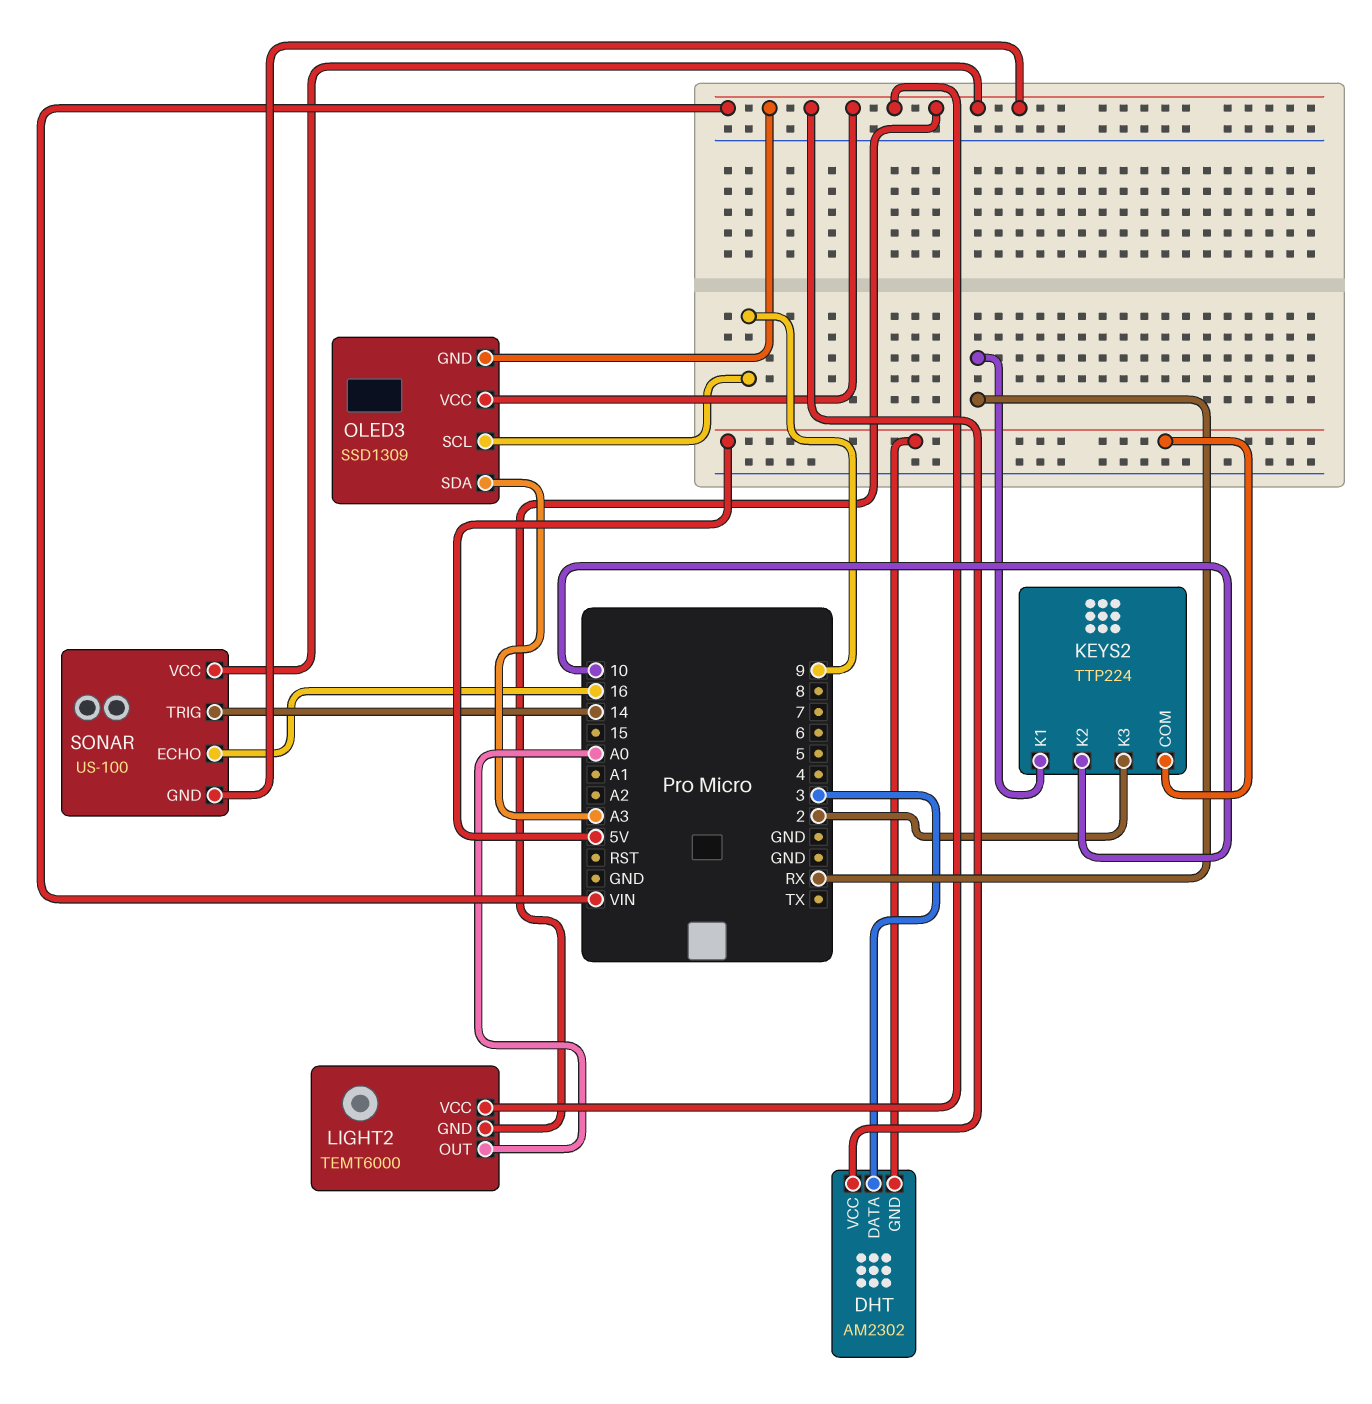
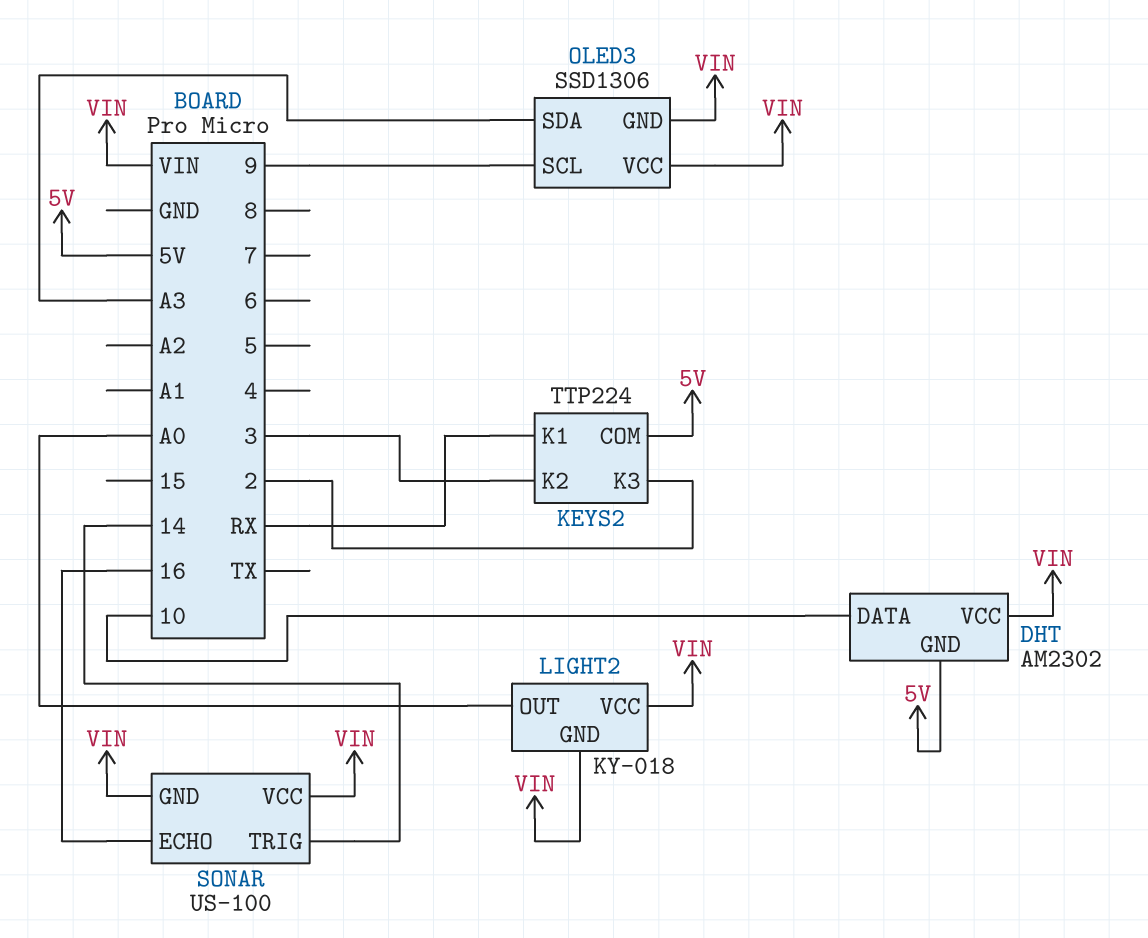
DHT pin DATA: 3 -> 10
KEYS2 pin K2: 10 -> 3
LIGHT2: TEMT6000 -> KY-018
OLED3: SSD1309 -> SSD1306

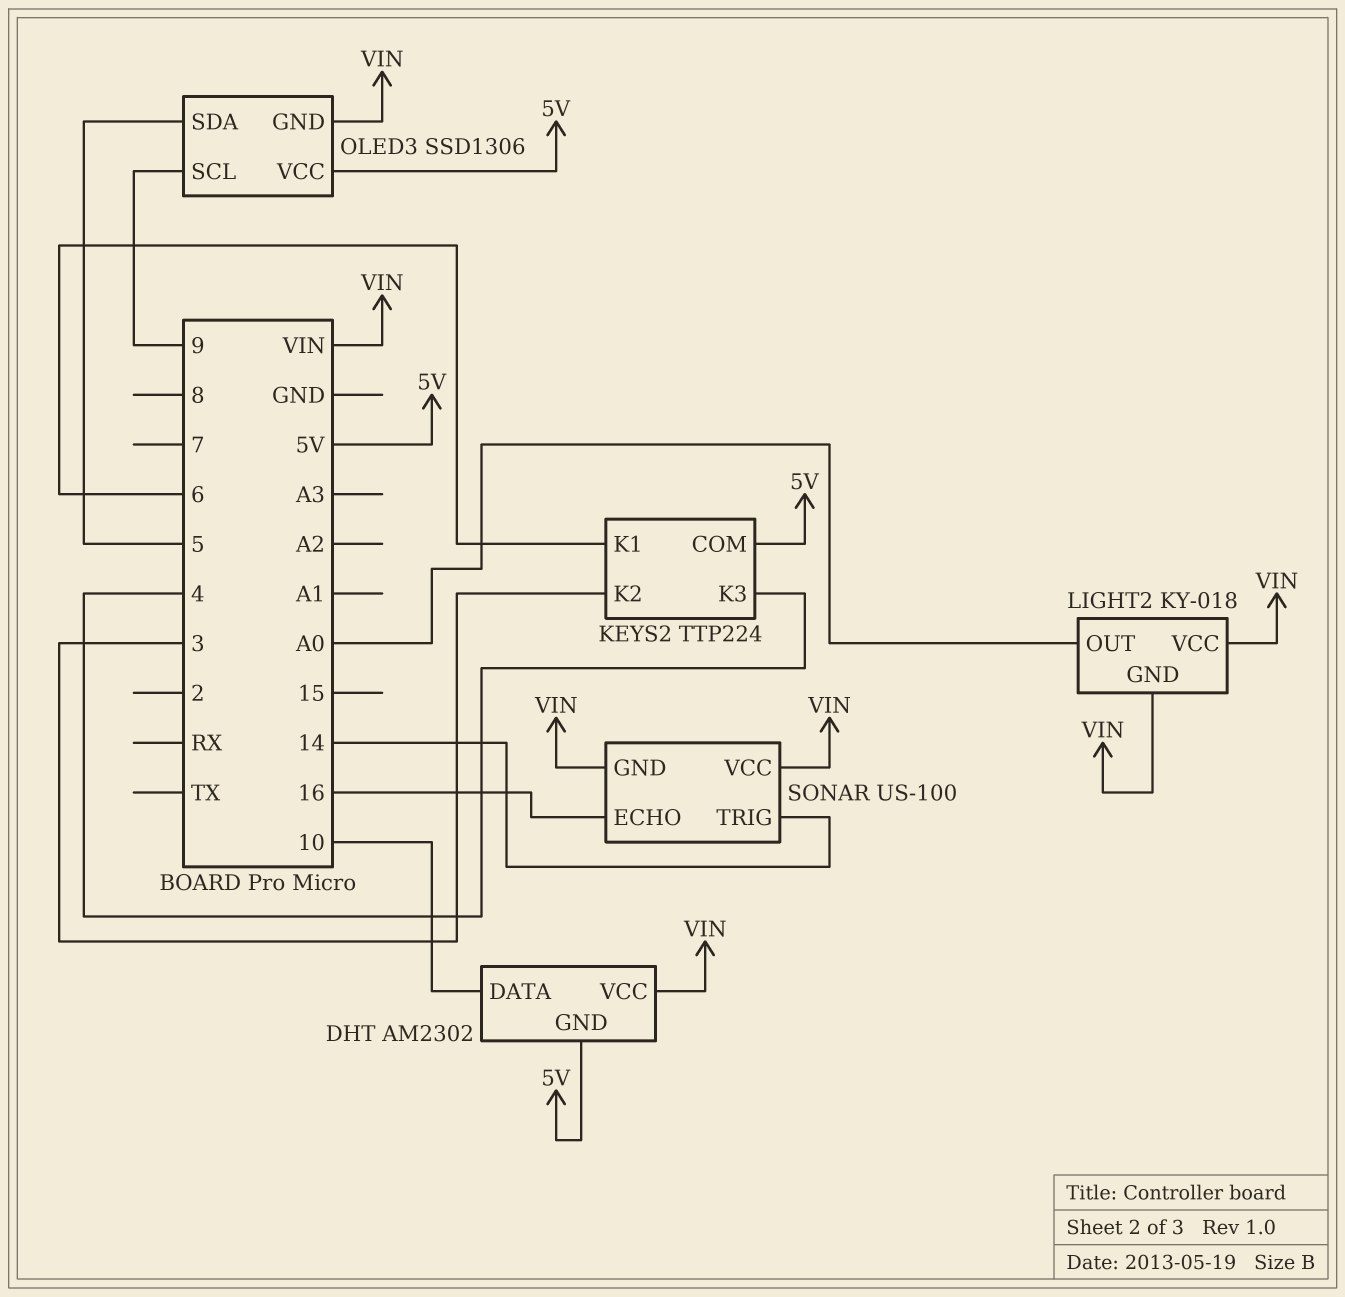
KEYS2 pin K1: RX -> 6
KEYS2 pin K3: 2 -> 4
OLED3 pin SDA: A3 -> 5
OLED3 pin VCC: VIN -> 5V

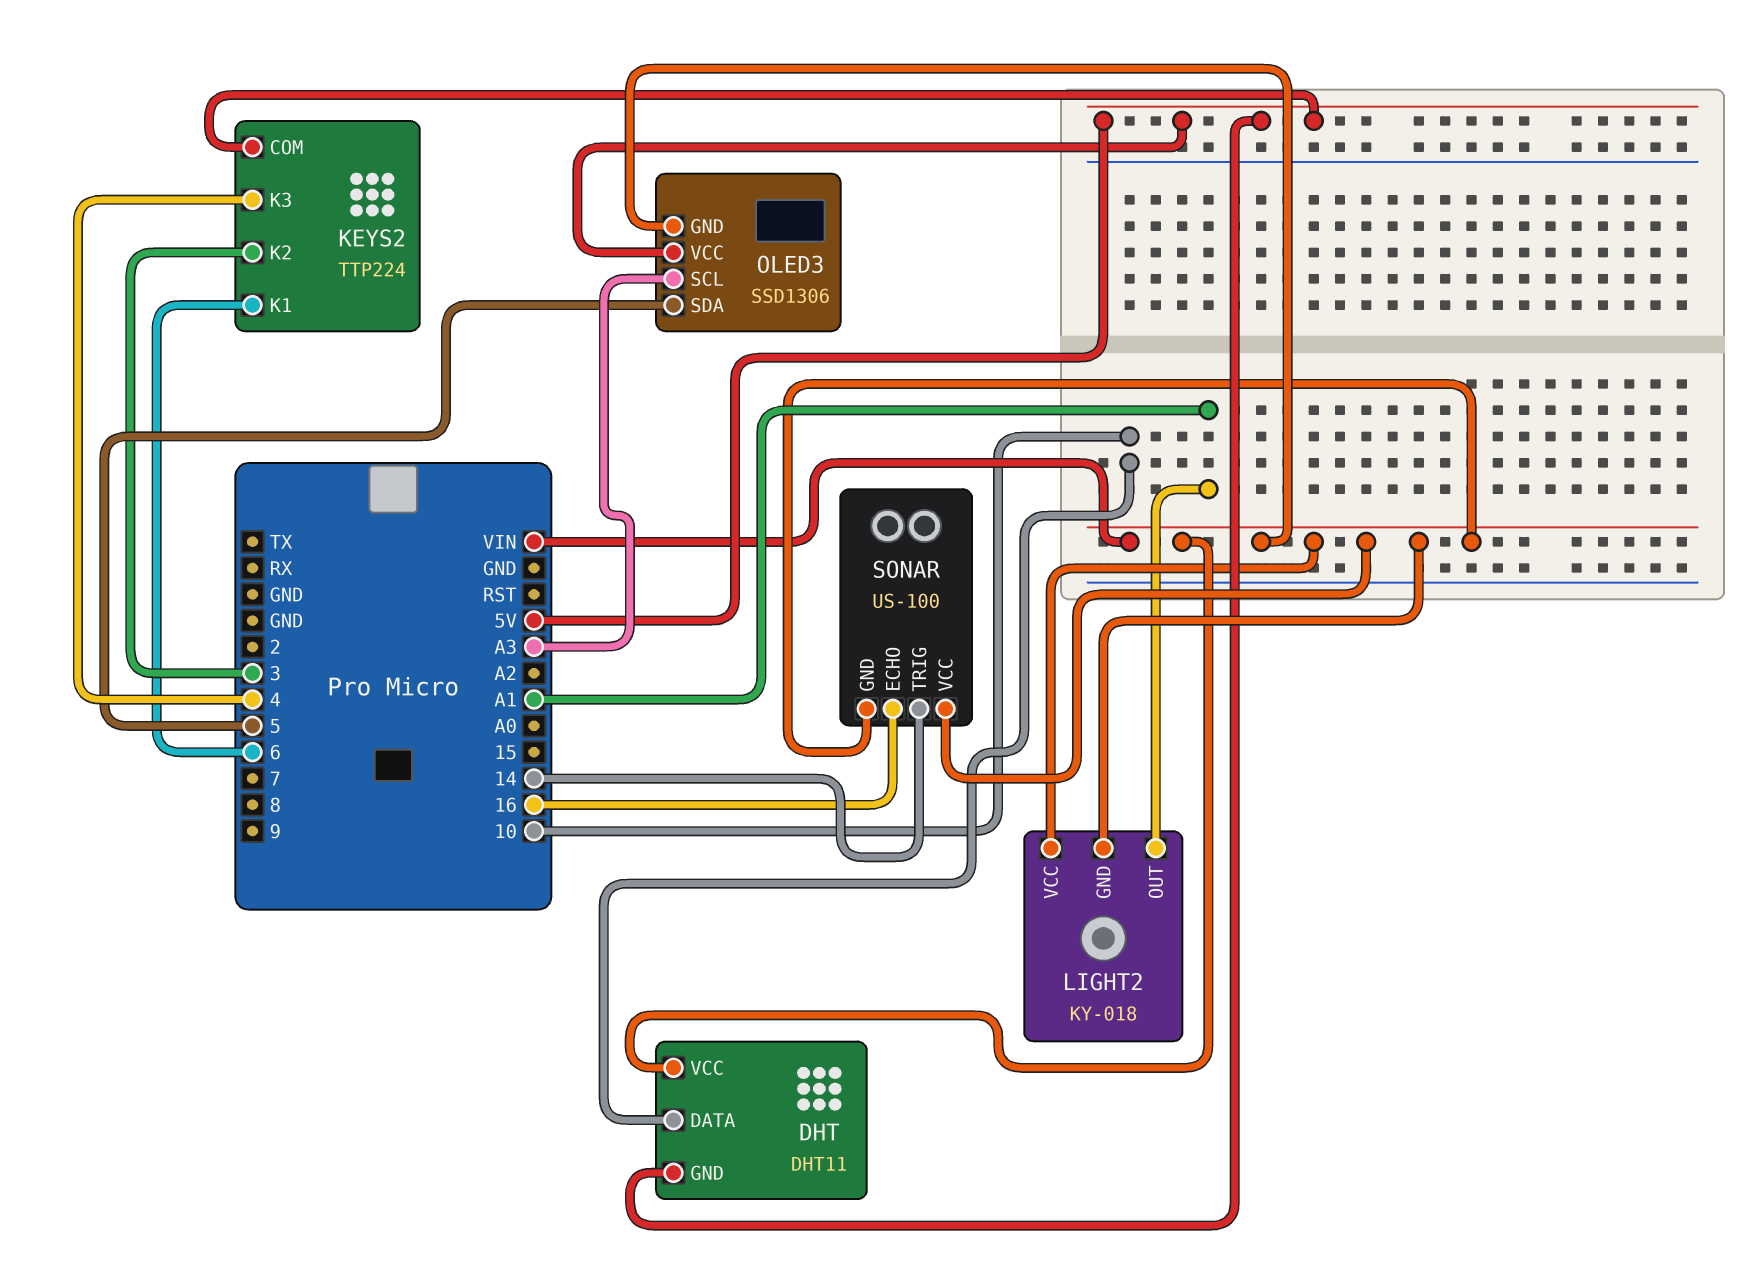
DHT: AM2302 -> DHT11
LIGHT2 pin OUT: A0 -> A1
OLED3 pin SCL: 9 -> A3

